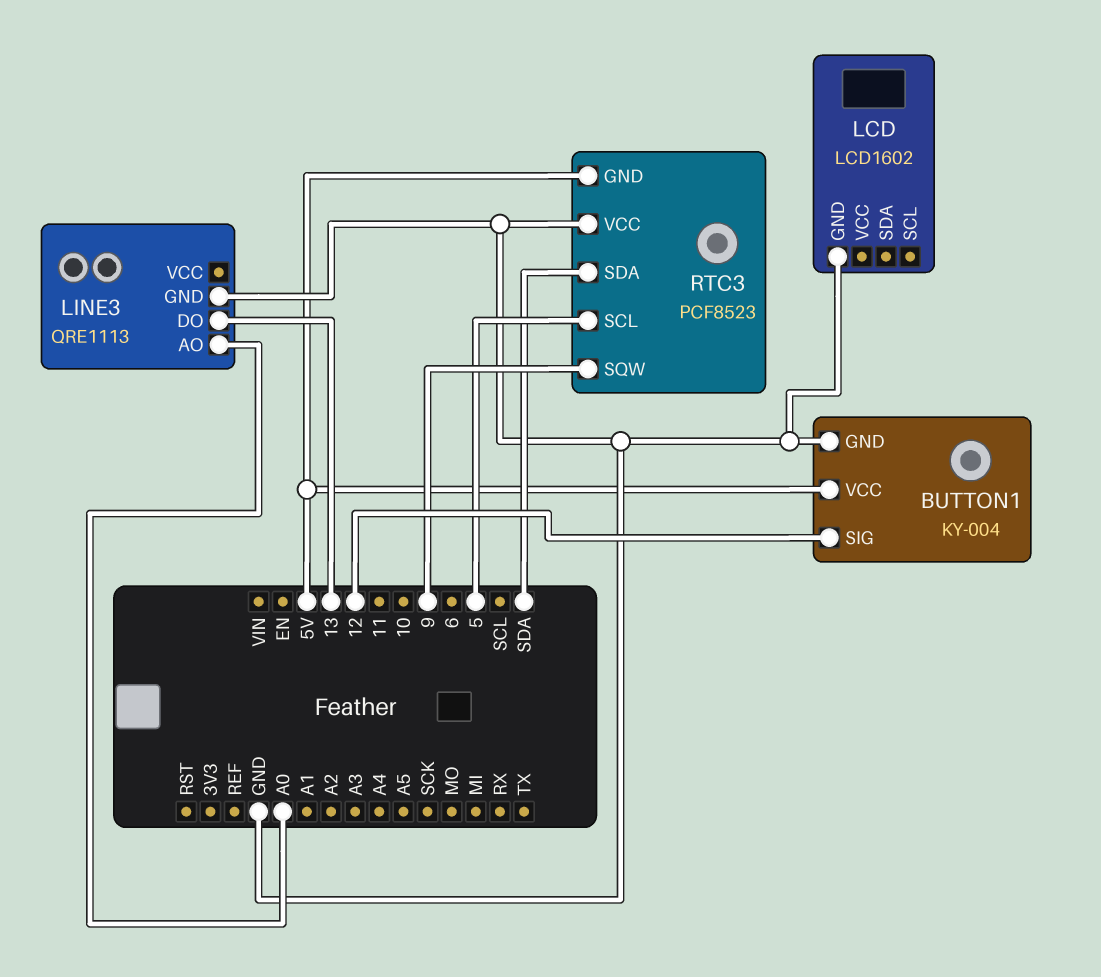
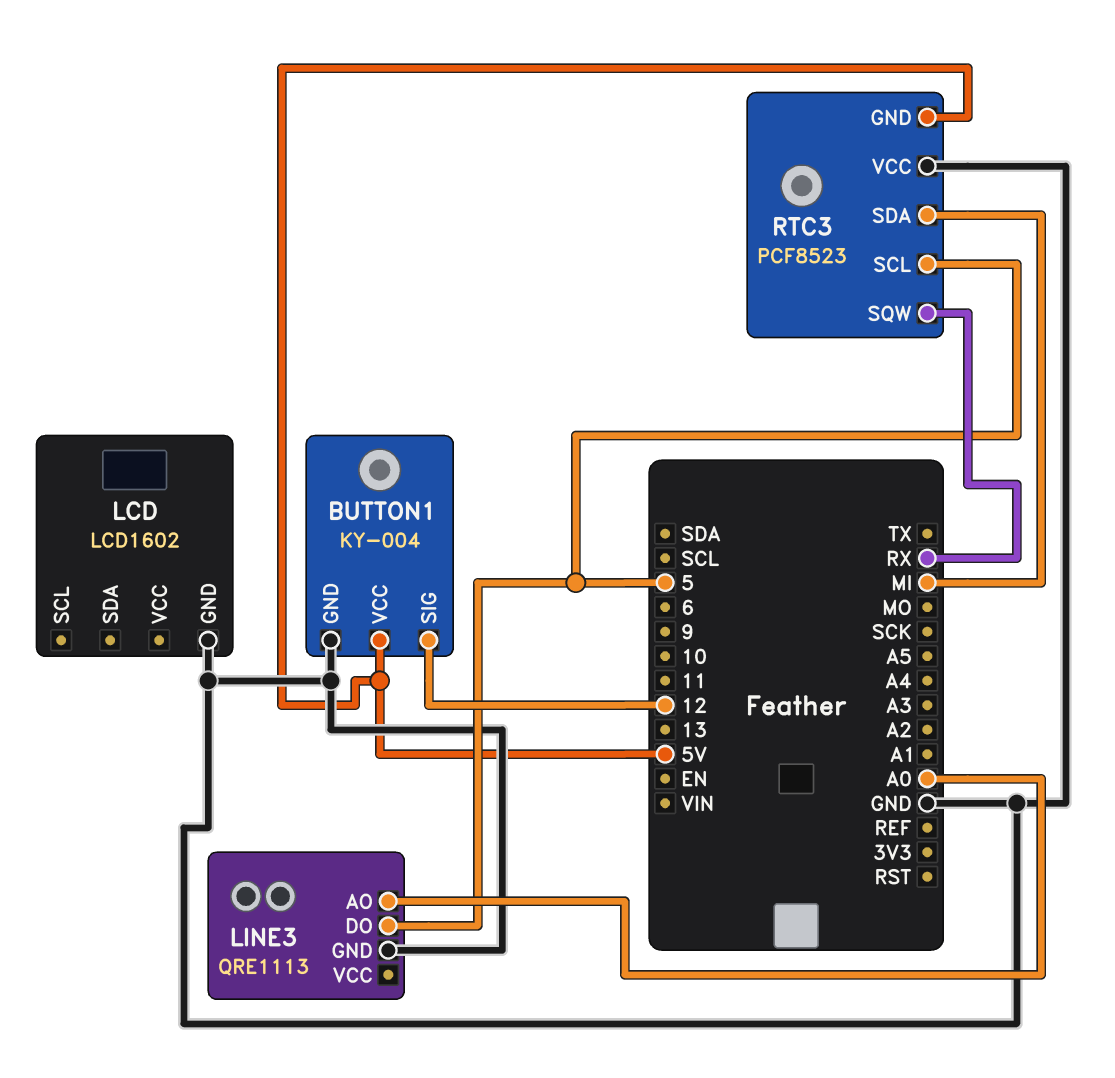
LINE3 pin DO: 13 -> 5
RTC3 pin SDA: SDA -> MI
RTC3 pin SQW: 9 -> RX

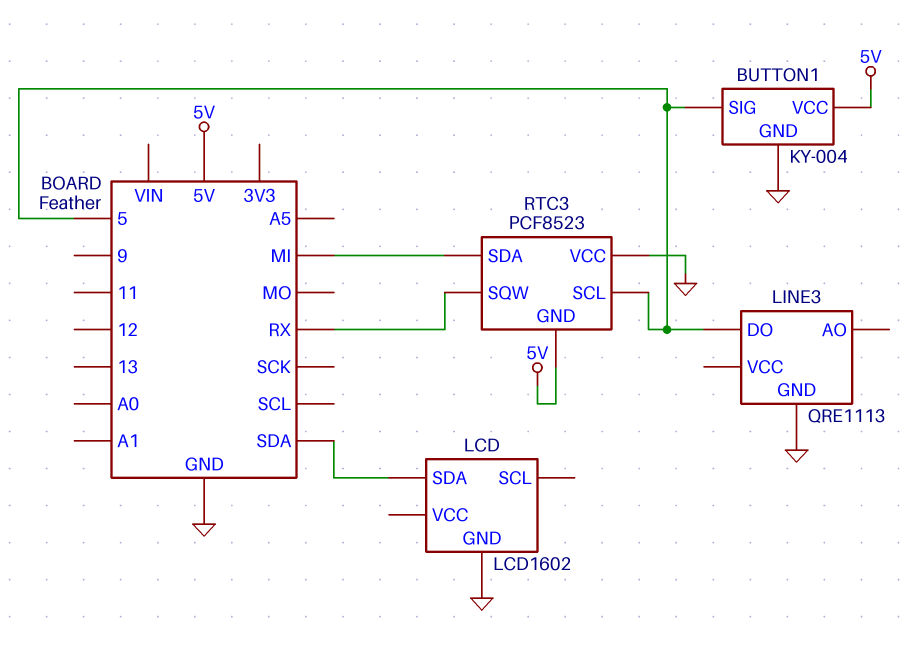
BUTTON1 pin SIG: 12 -> 5
LCD pin SDA: none -> SDA
LINE3 pin AO: A0 -> none

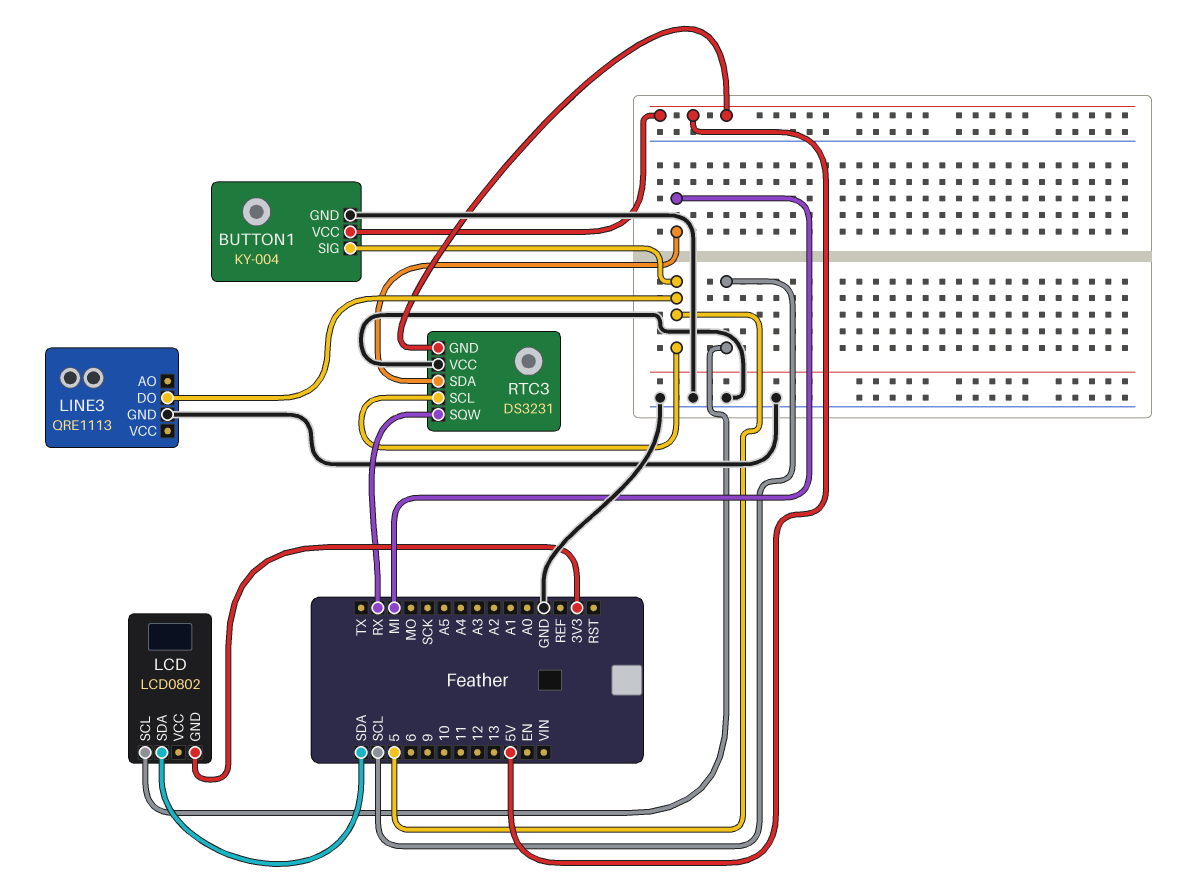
LCD: LCD1602 -> LCD0802
LCD pin GND: GND -> 3V3
LCD pin SCL: none -> SCL
RTC3: PCF8523 -> DS3231

